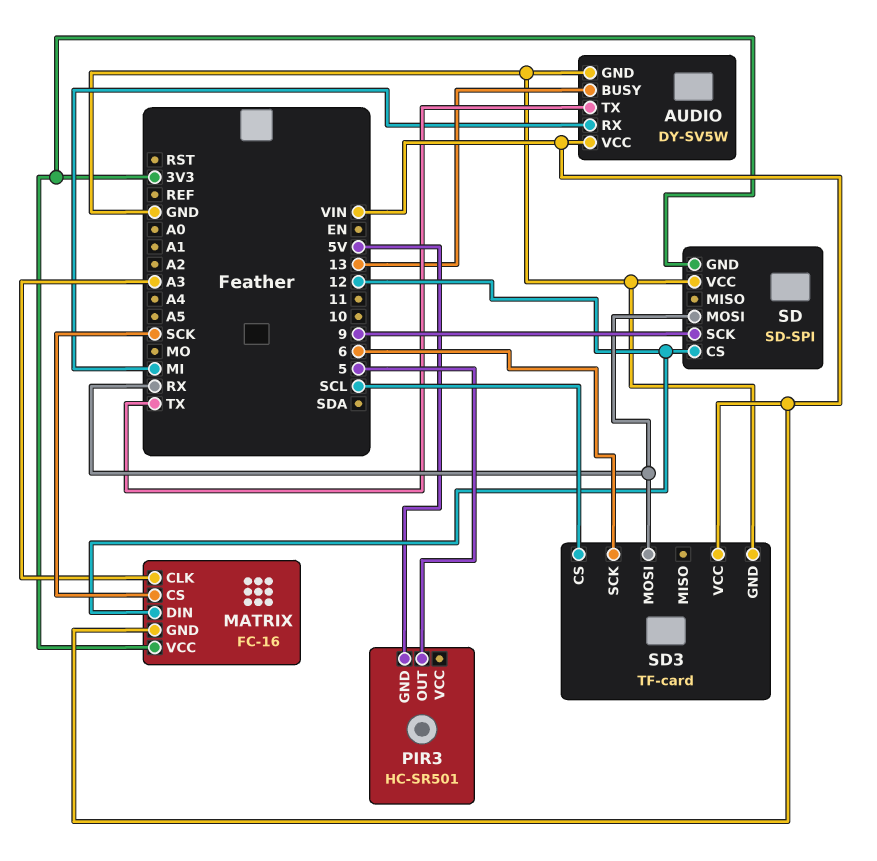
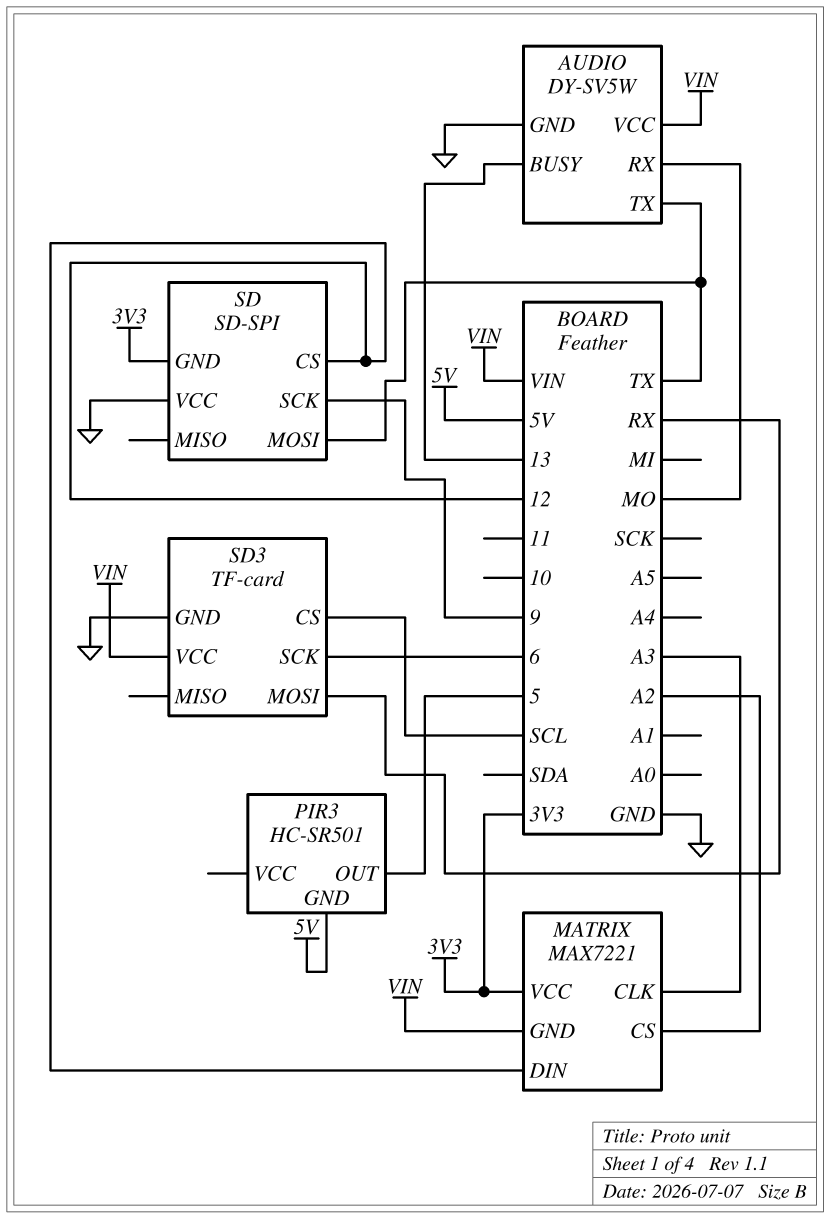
AUDIO pin RX: MI -> MO
MATRIX: FC-16 -> MAX7221
MATRIX pin CS: SCK -> A2
SD pin MOSI: RX -> TX

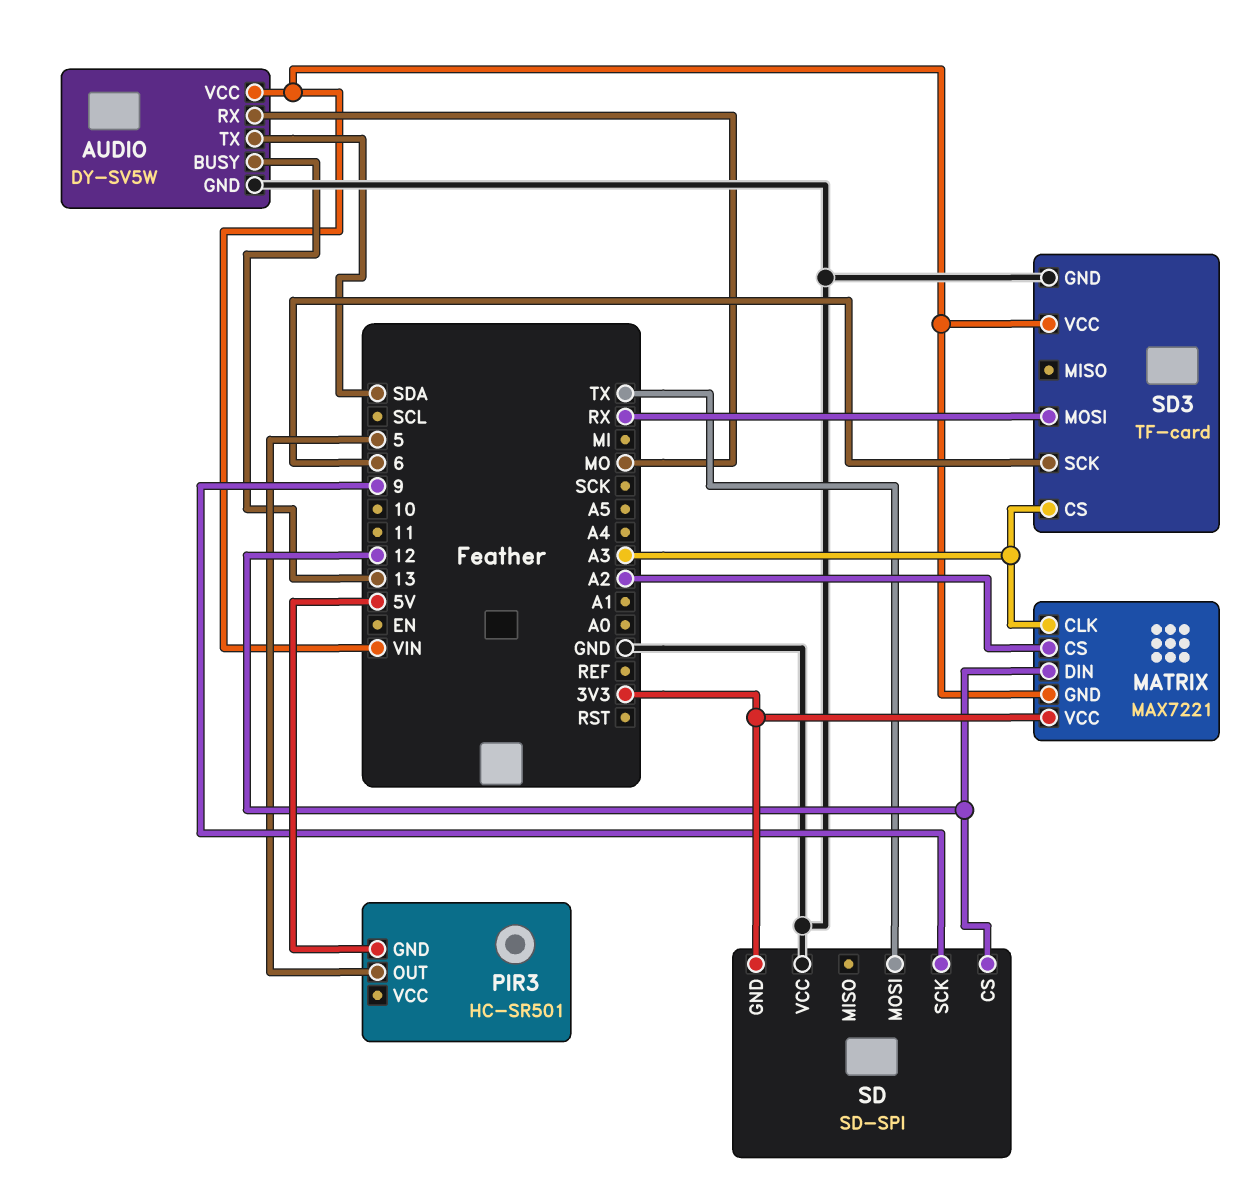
AUDIO pin TX: TX -> SDA
SD3 pin CS: SCL -> A3

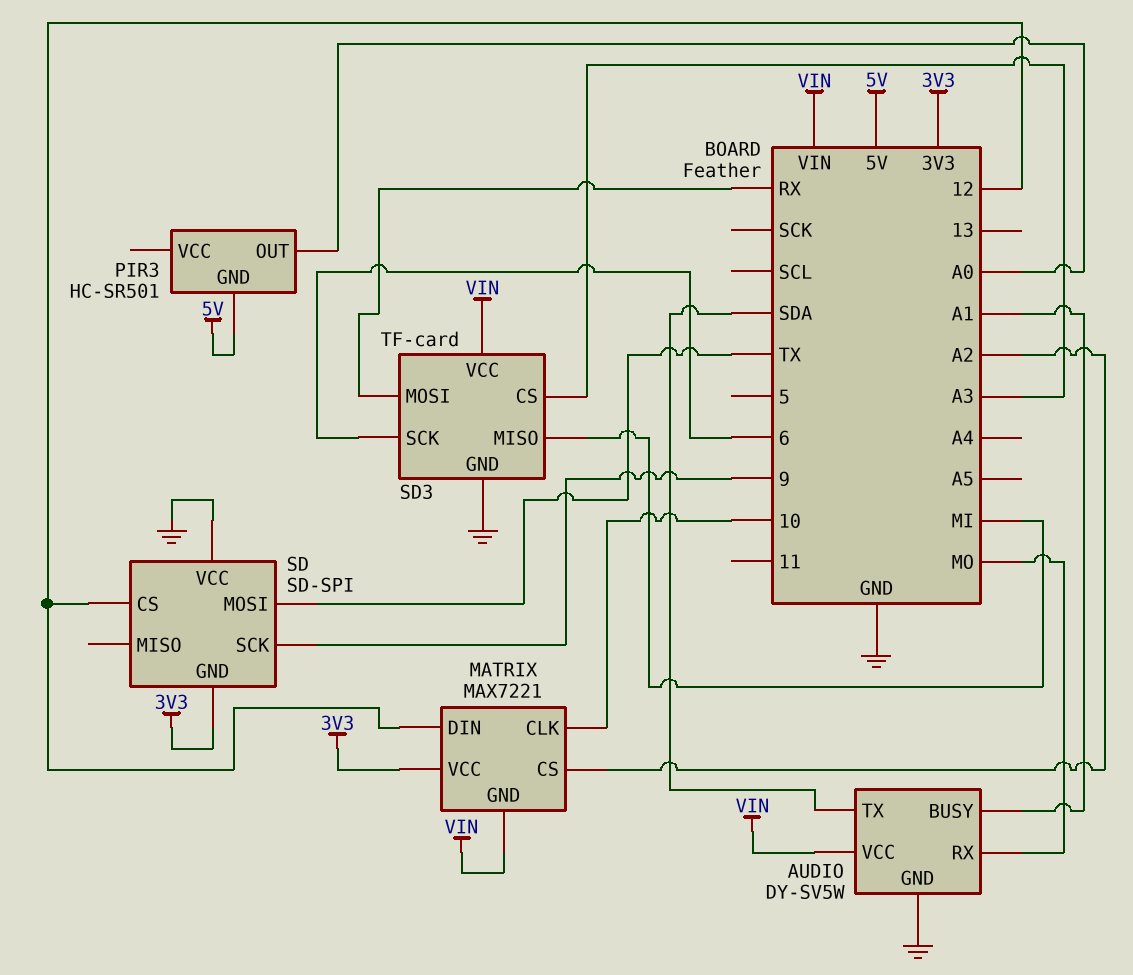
AUDIO pin BUSY: 13 -> A1
MATRIX pin CLK: A3 -> 10
PIR3 pin OUT: 5 -> A0
SD3 pin MISO: none -> MI

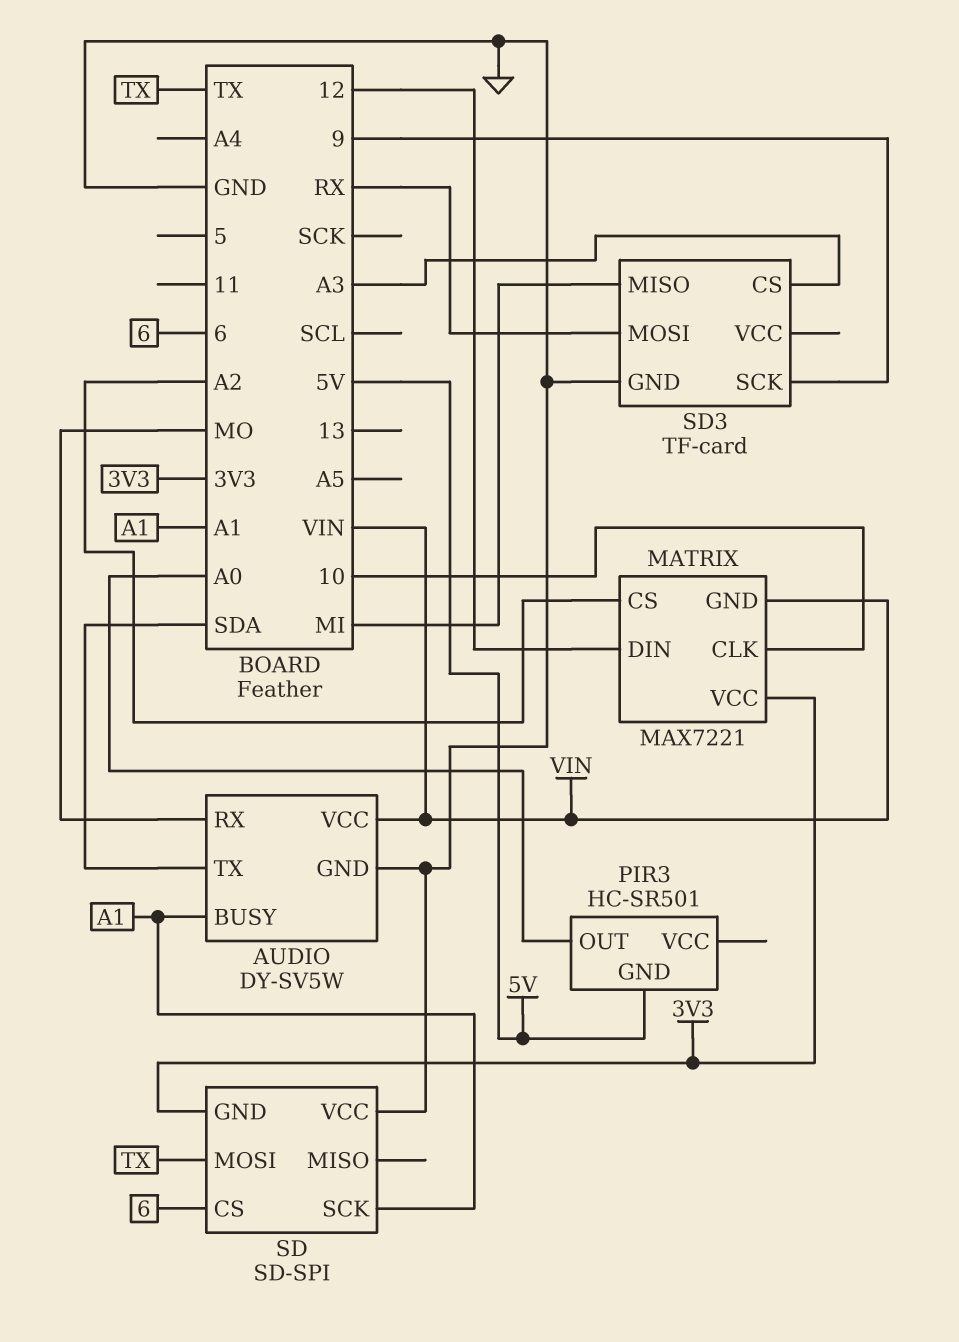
SD pin CS: 12 -> 6
SD pin SCK: 9 -> A1
SD3 pin SCK: 6 -> 9
SD3 pin VCC: VIN -> none

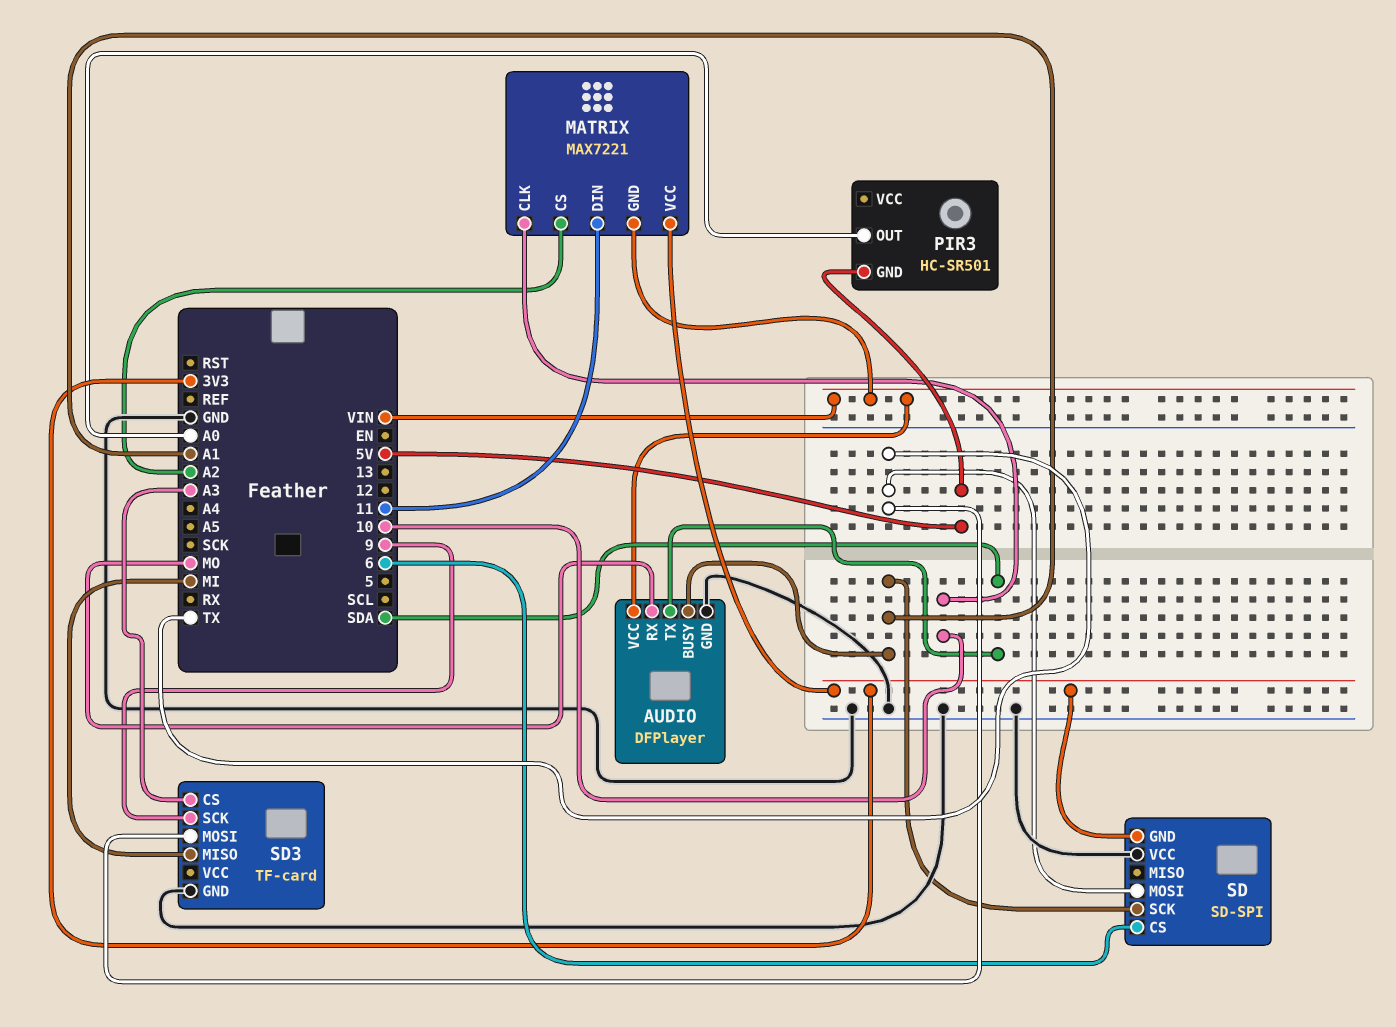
AUDIO: DY-SV5W -> DFPlayer
MATRIX pin DIN: 12 -> 11
SD3 pin MOSI: RX -> TX

